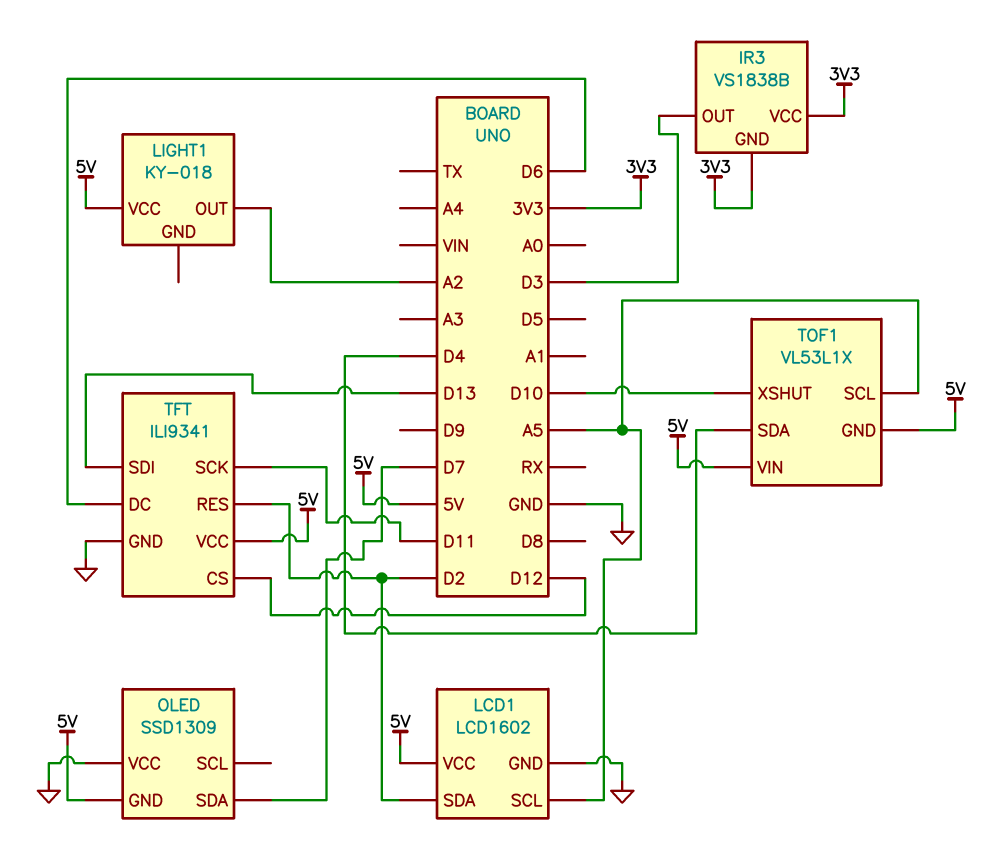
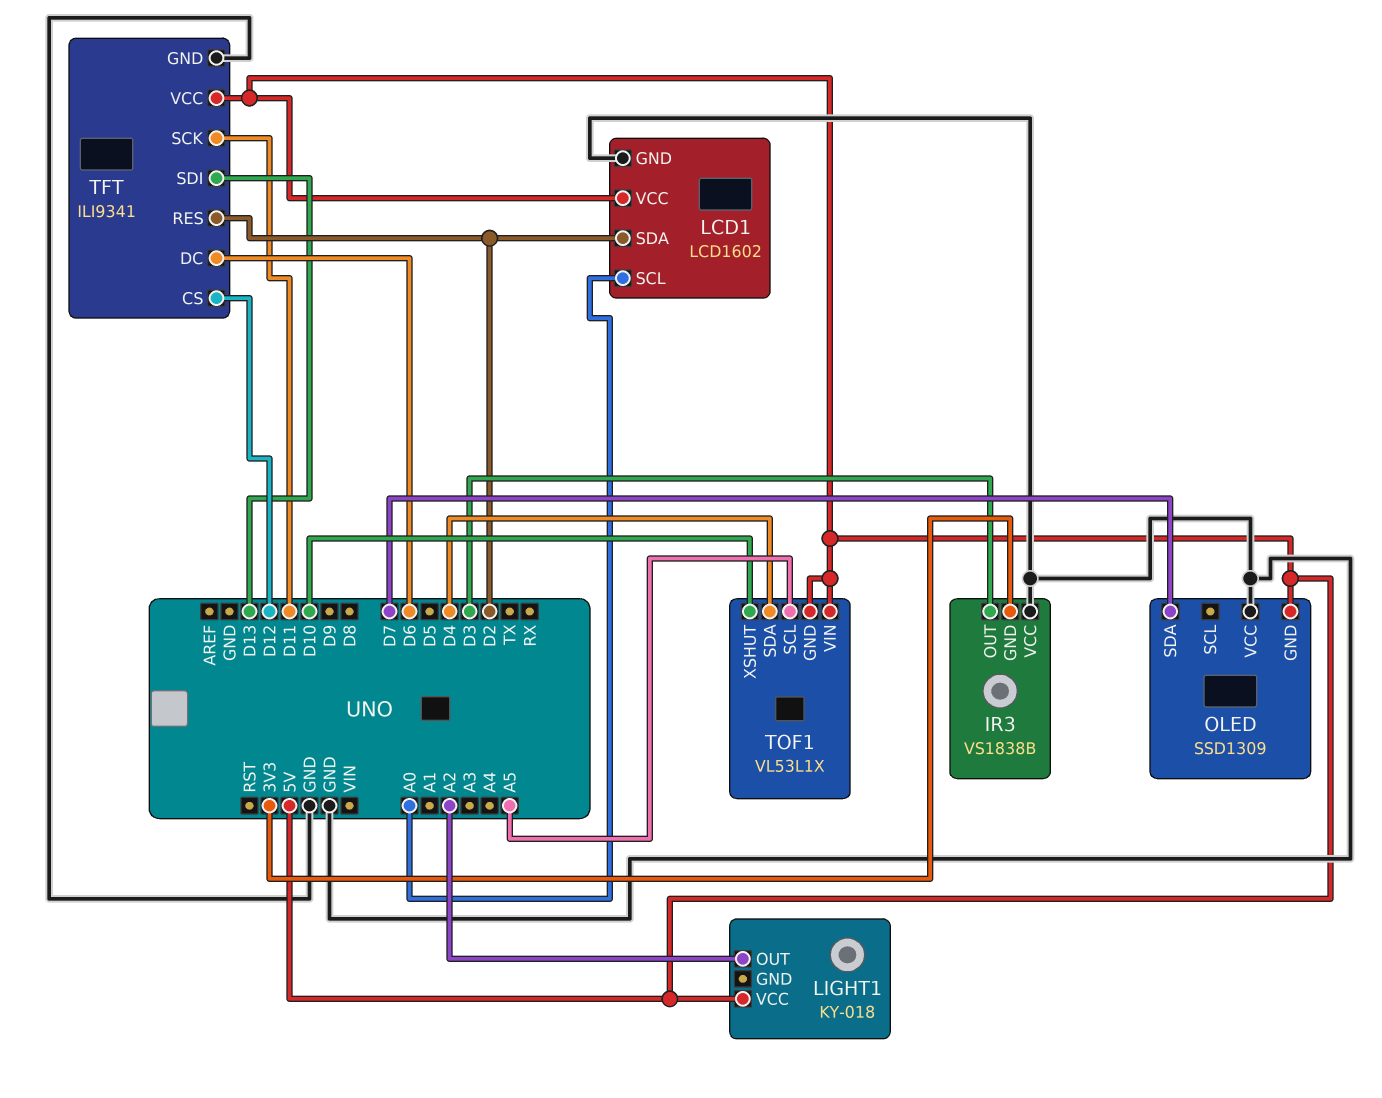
IR3 pin VCC: 3V3 -> GND
LCD1 pin SCL: A5 -> A0

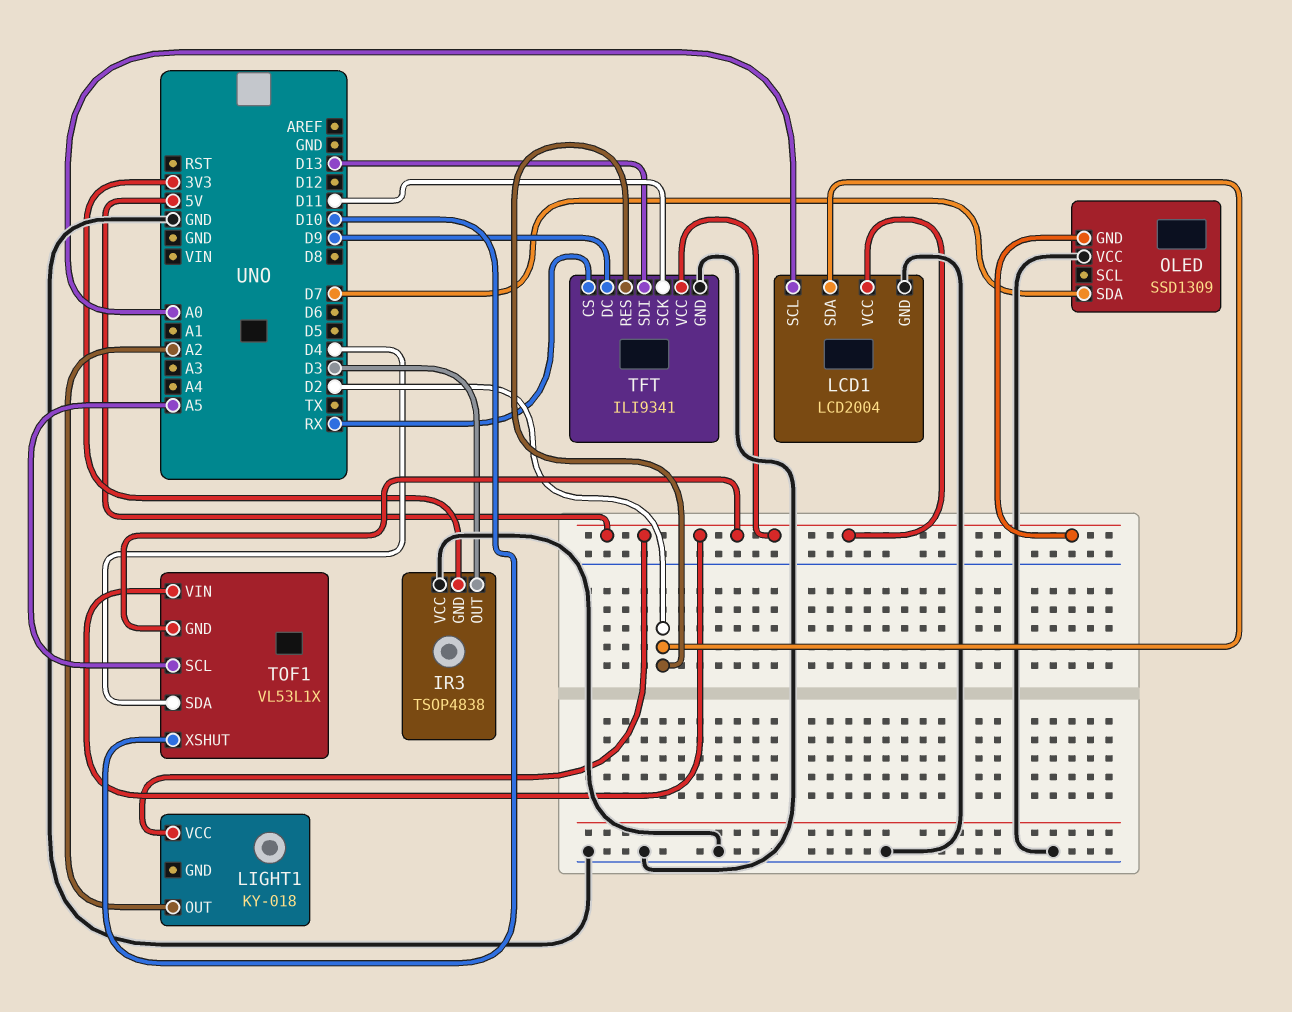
IR3: VS1838B -> TSOP4838
LCD1: LCD1602 -> LCD2004
TFT pin CS: D12 -> RX
TFT pin DC: D6 -> D9

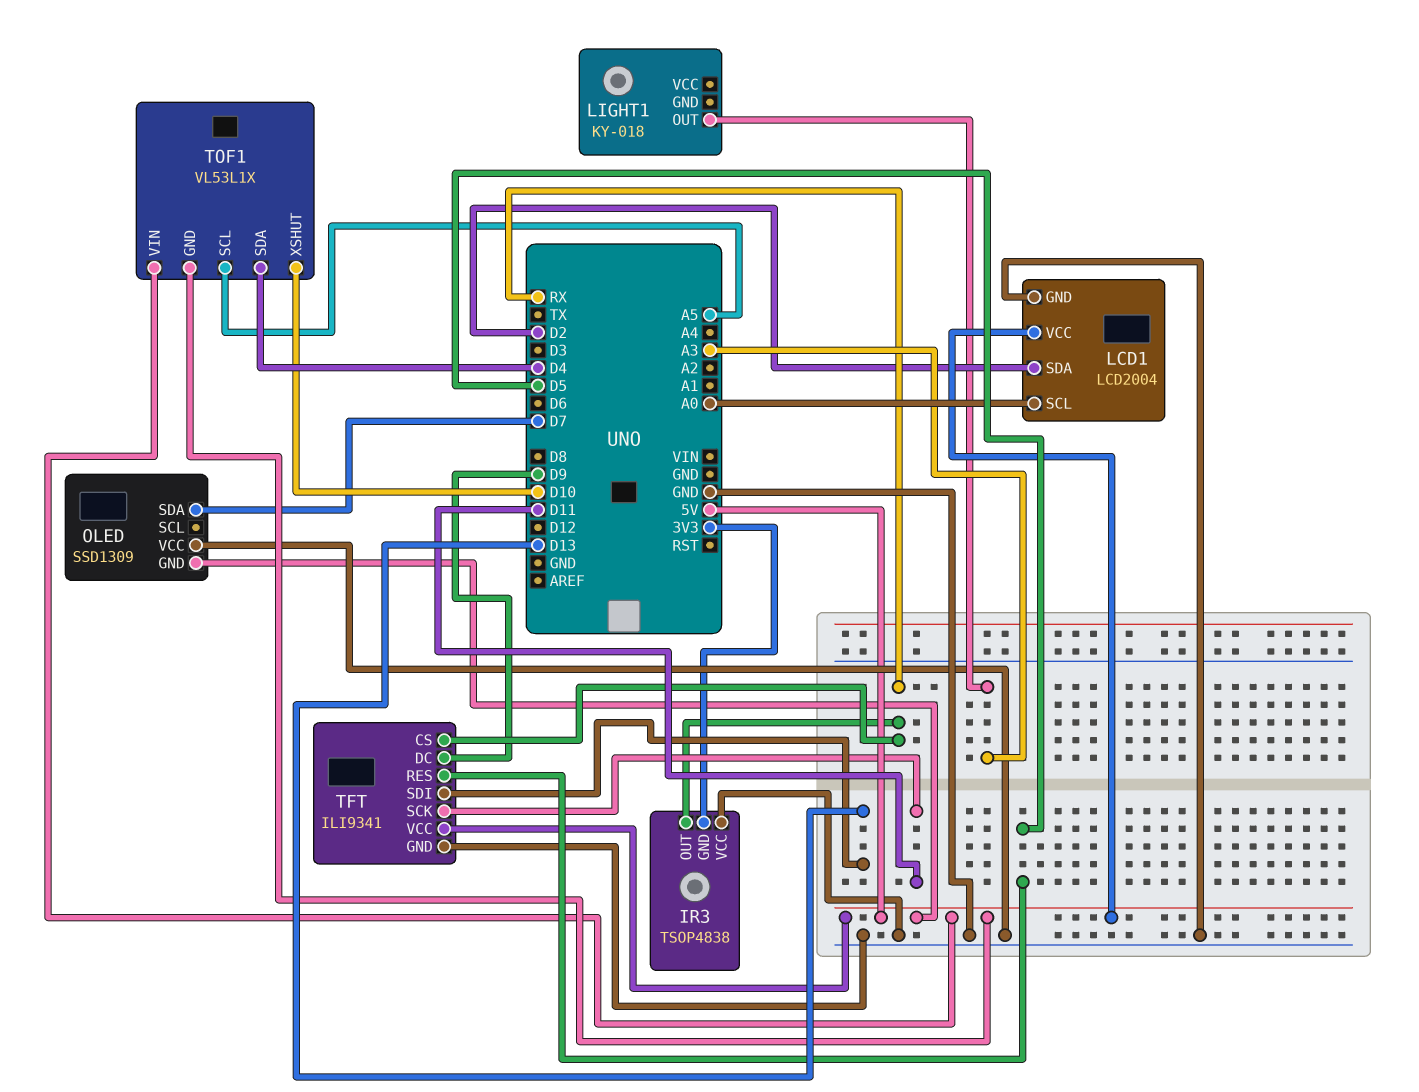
IR3 pin OUT: D3 -> RX
LIGHT1 pin OUT: A2 -> A3
LIGHT1 pin VCC: 5V -> none
TFT pin RES: D2 -> D5

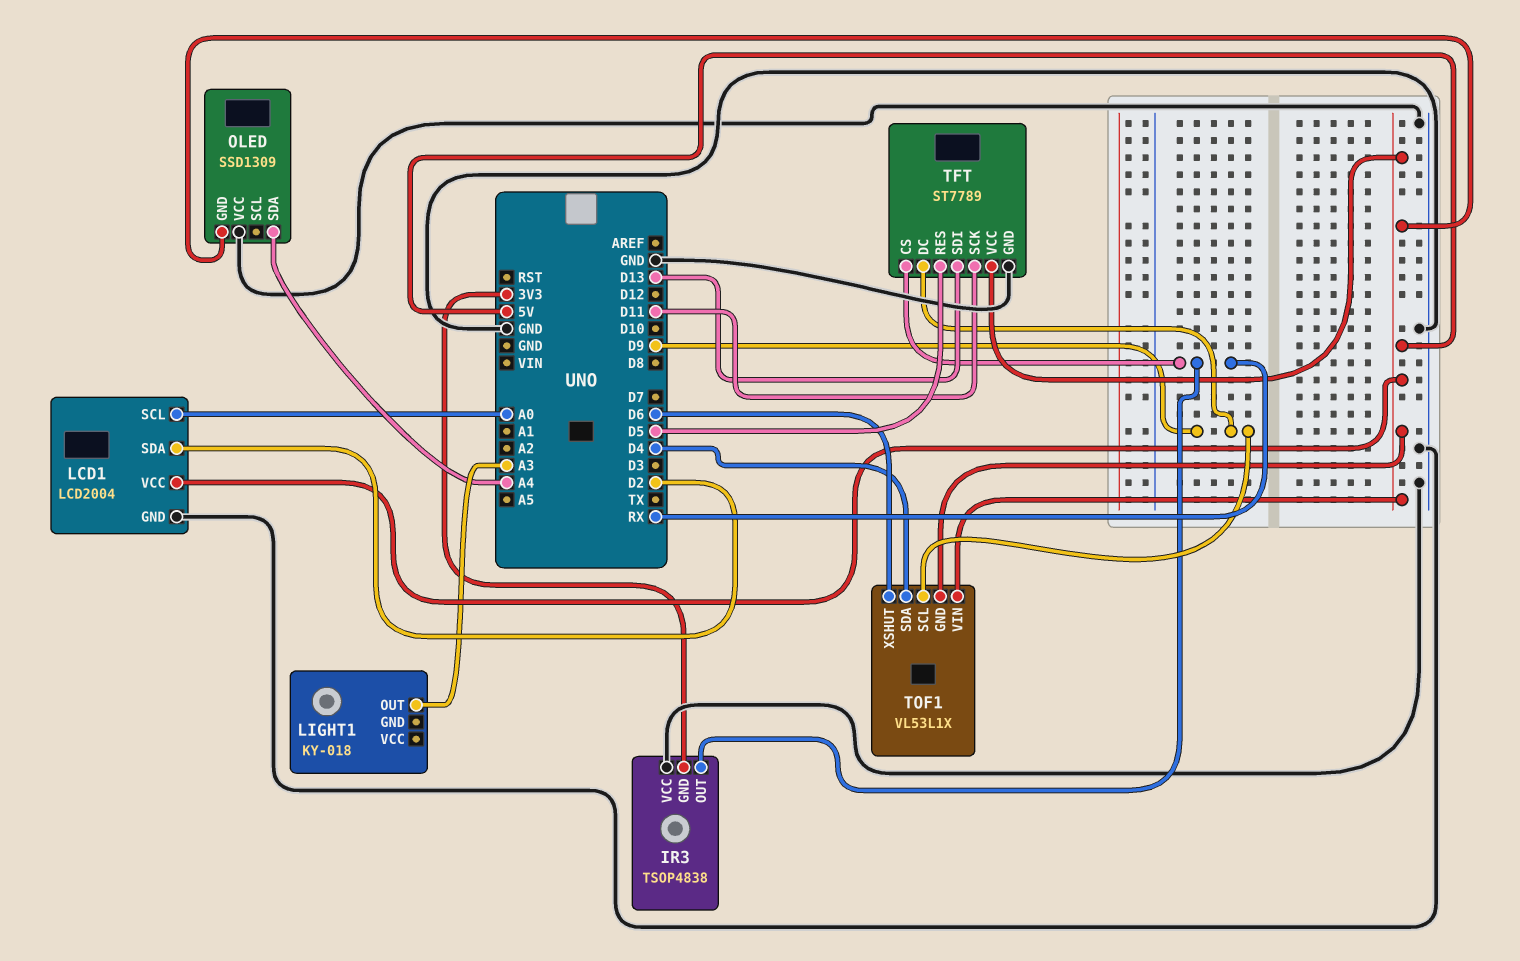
OLED pin SDA: D7 -> A4
TFT: ILI9341 -> ST7789
TOF1 pin SCL: A5 -> D9
TOF1 pin XSHUT: D10 -> D6

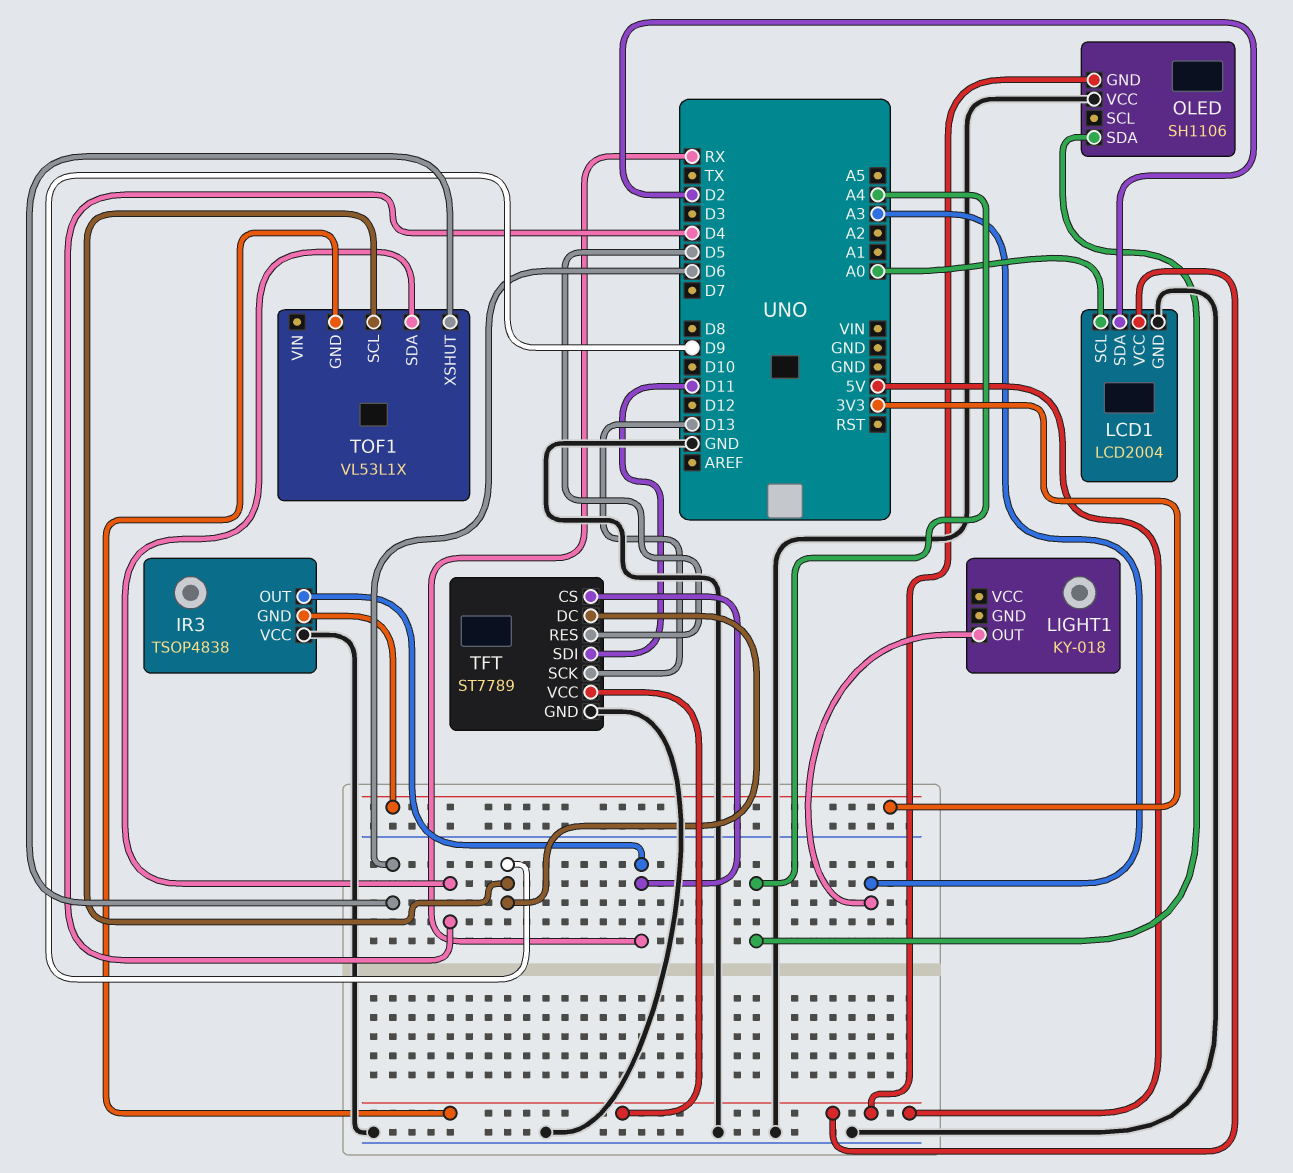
OLED: SSD1309 -> SH1106
TFT pin SCK: D11 -> D13
TFT pin SDI: D13 -> D11
TOF1 pin VIN: 5V -> none

